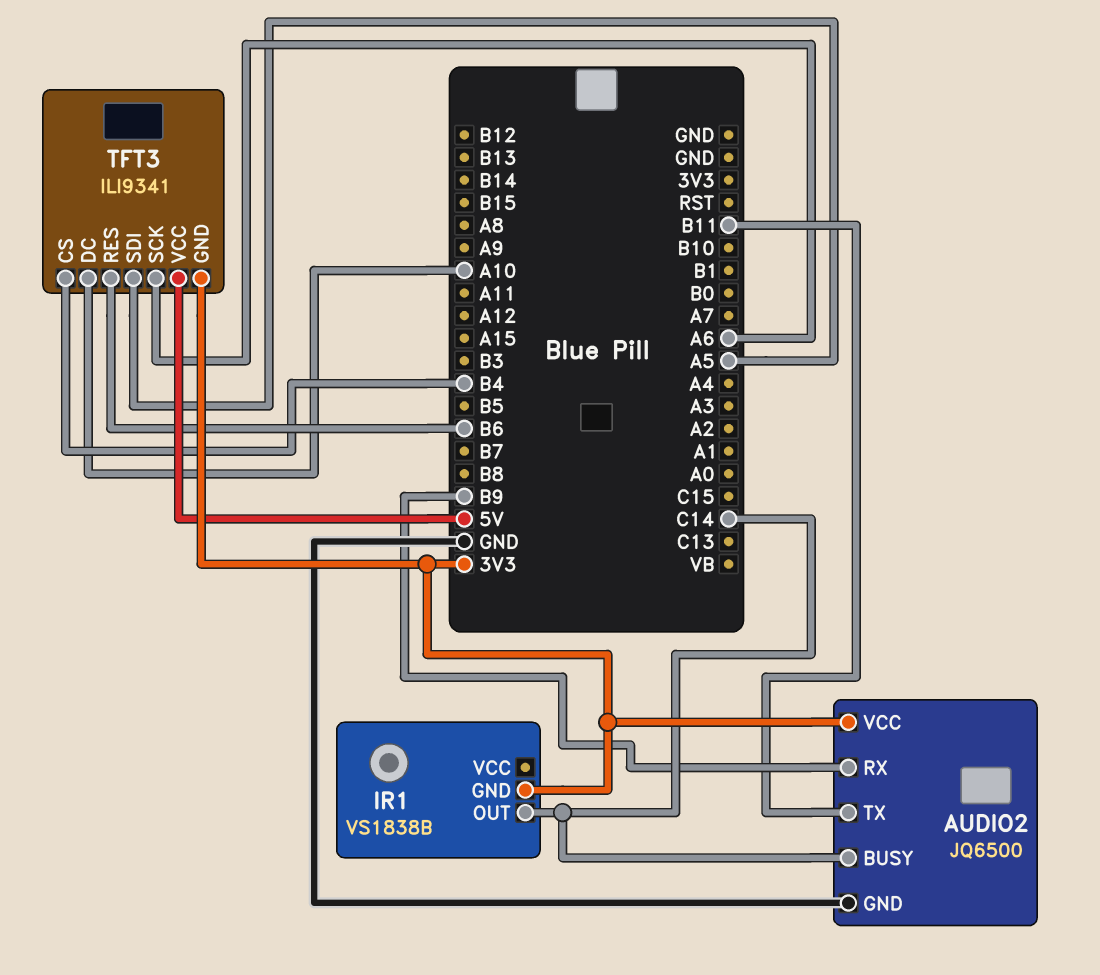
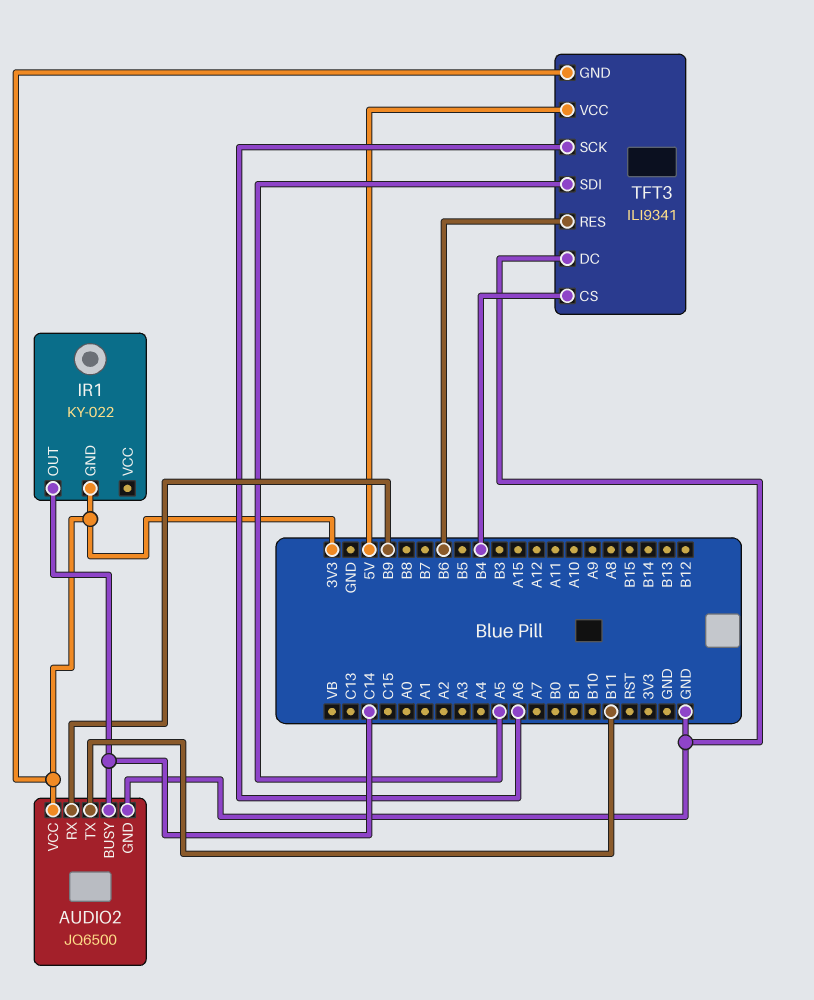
IR1: VS1838B -> KY-022
TFT3 pin DC: A10 -> GND

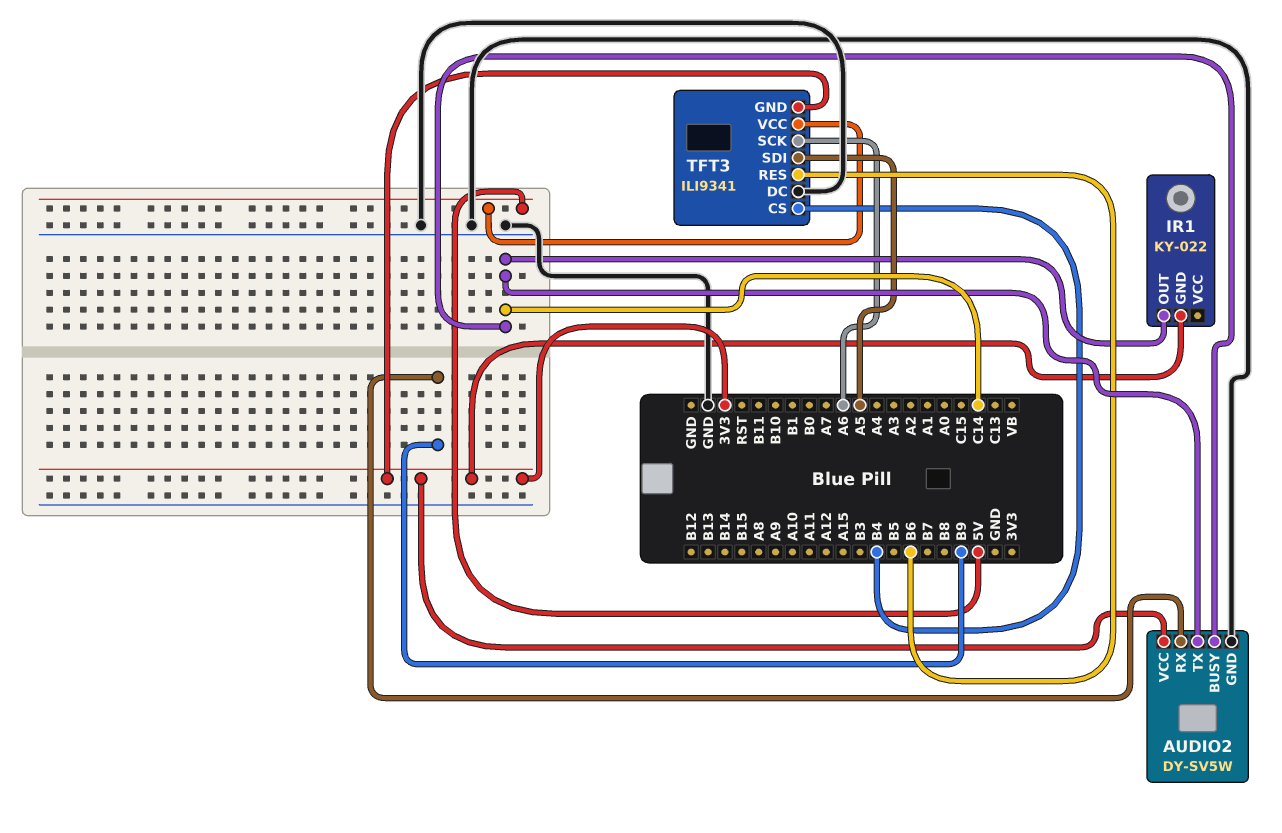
AUDIO2: JQ6500 -> DY-SV5W
AUDIO2 pin TX: B11 -> C14

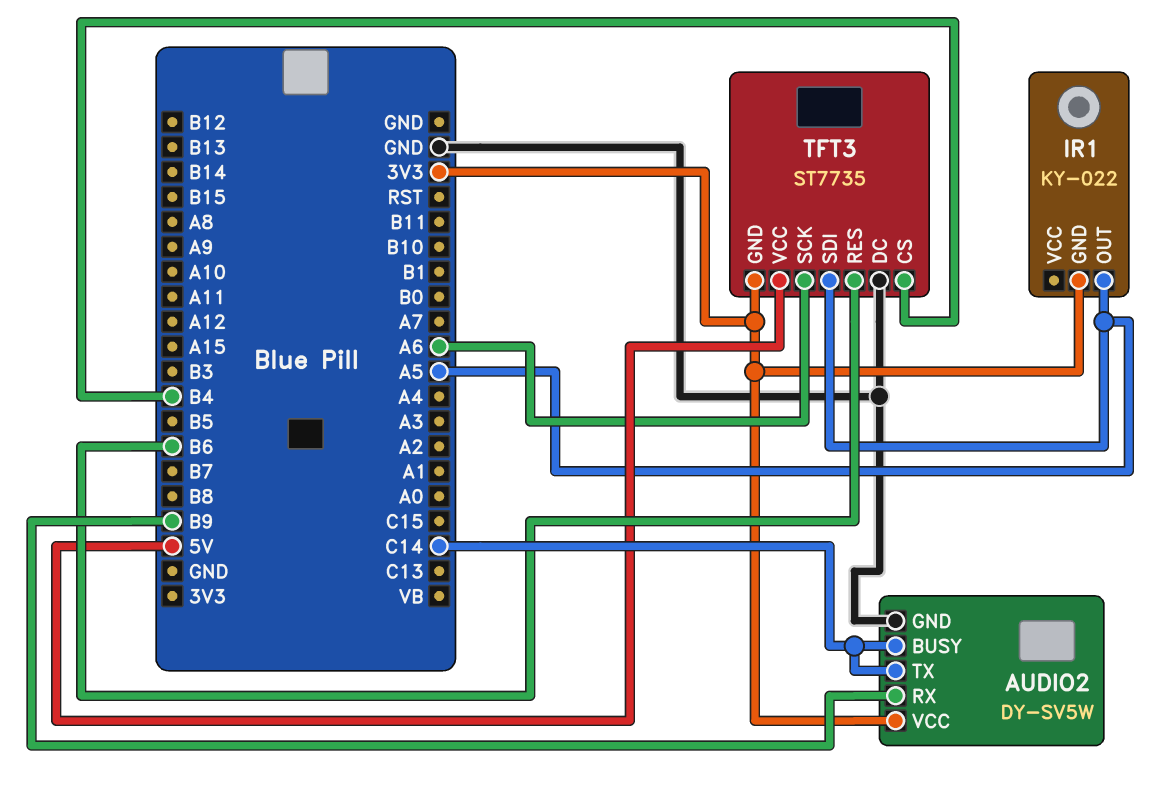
IR1 pin OUT: C14 -> A5
TFT3: ILI9341 -> ST7735

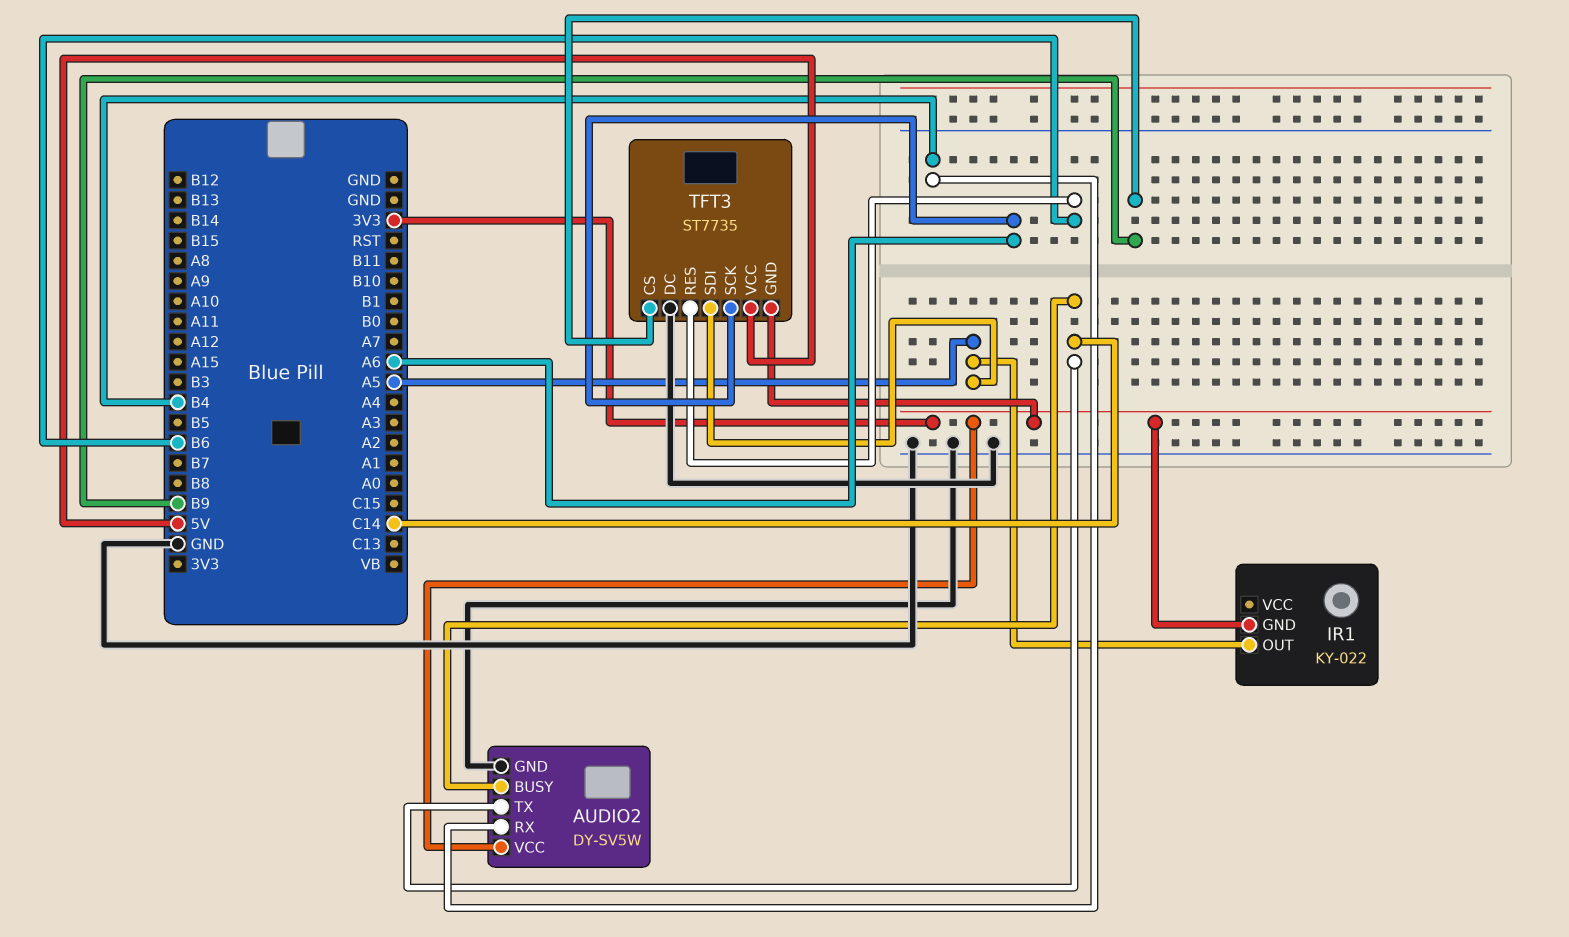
AUDIO2 pin RX: B9 -> B4
TFT3 pin CS: B4 -> B9

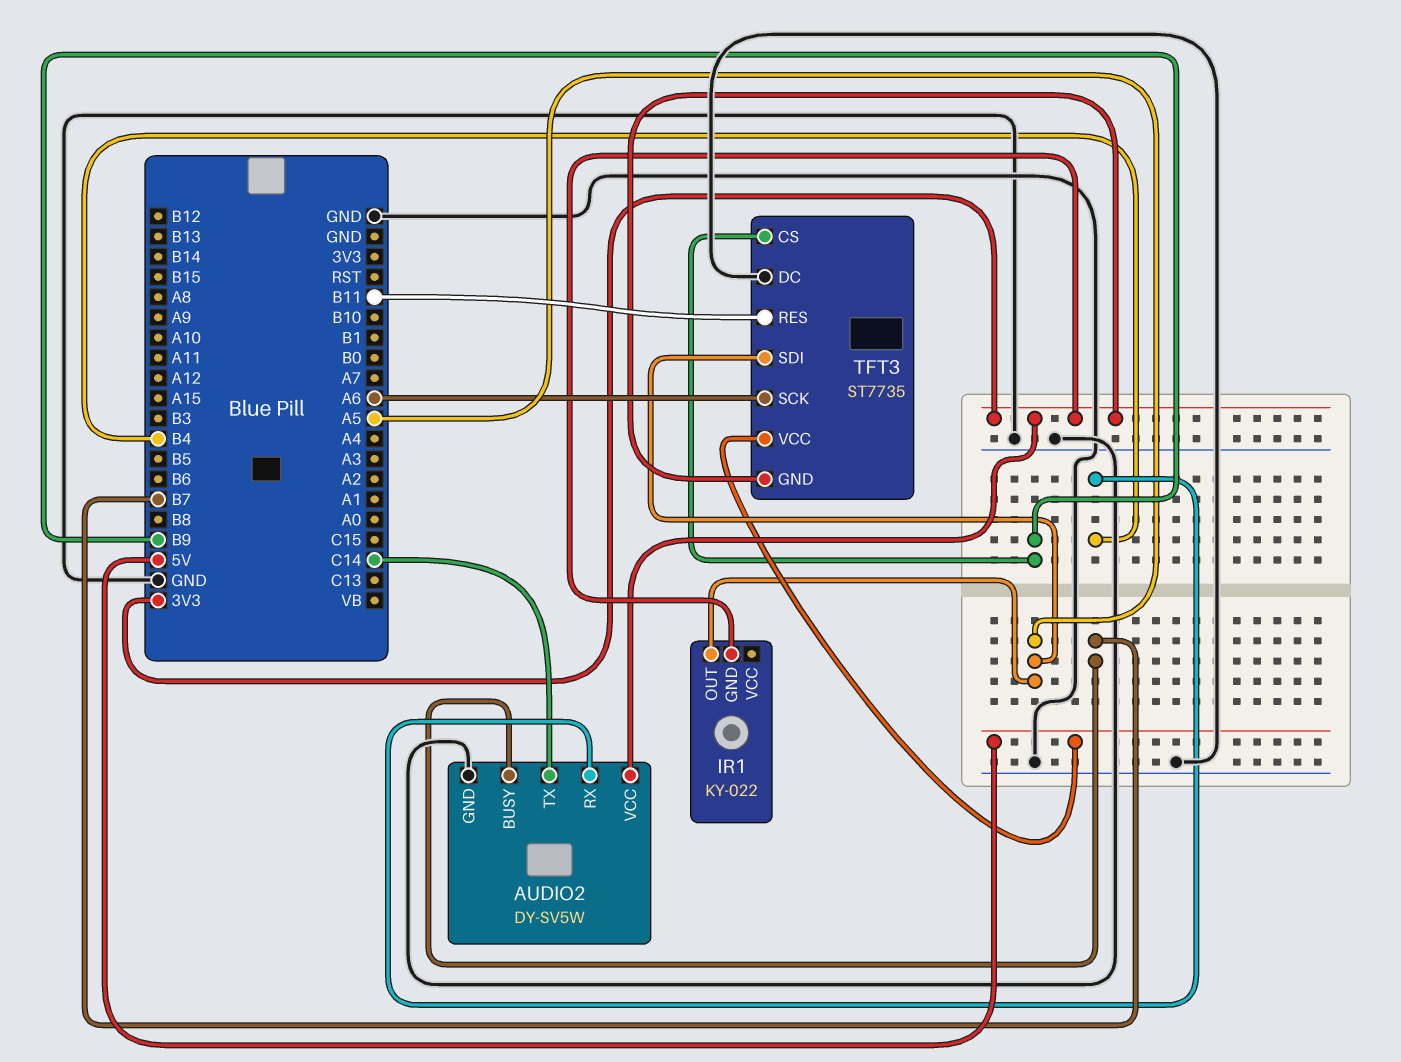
AUDIO2 pin BUSY: C14 -> B7
TFT3 pin RES: B6 -> B11

